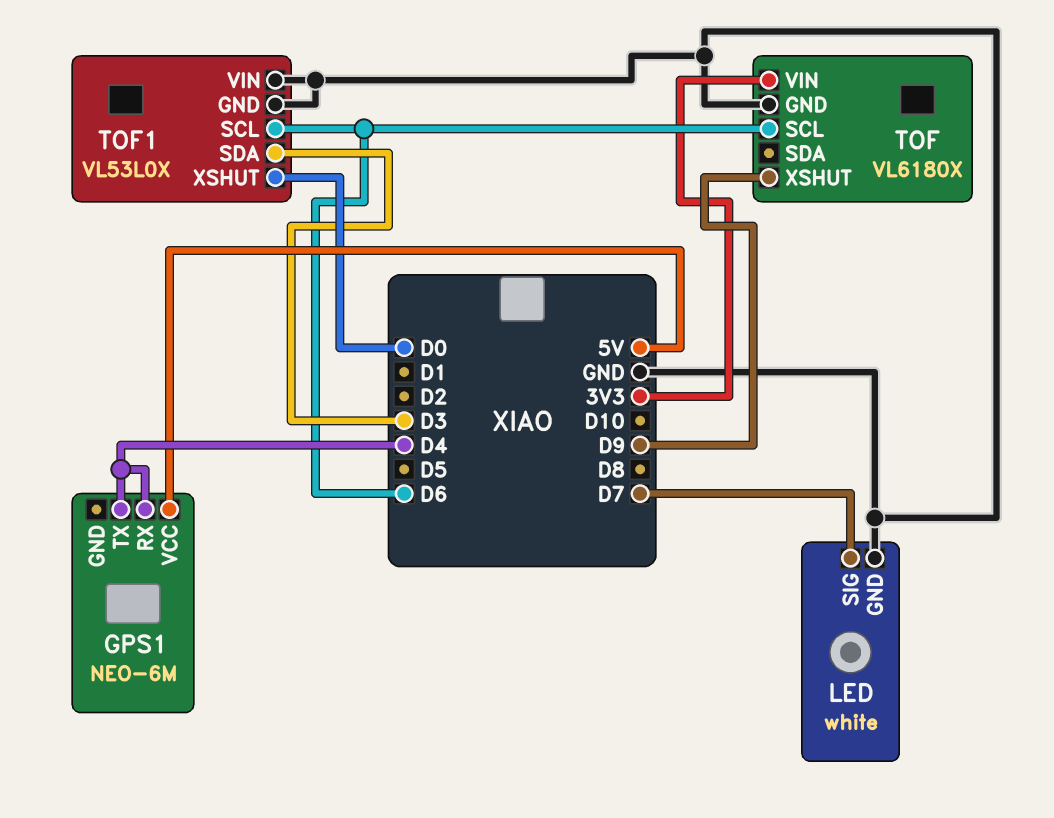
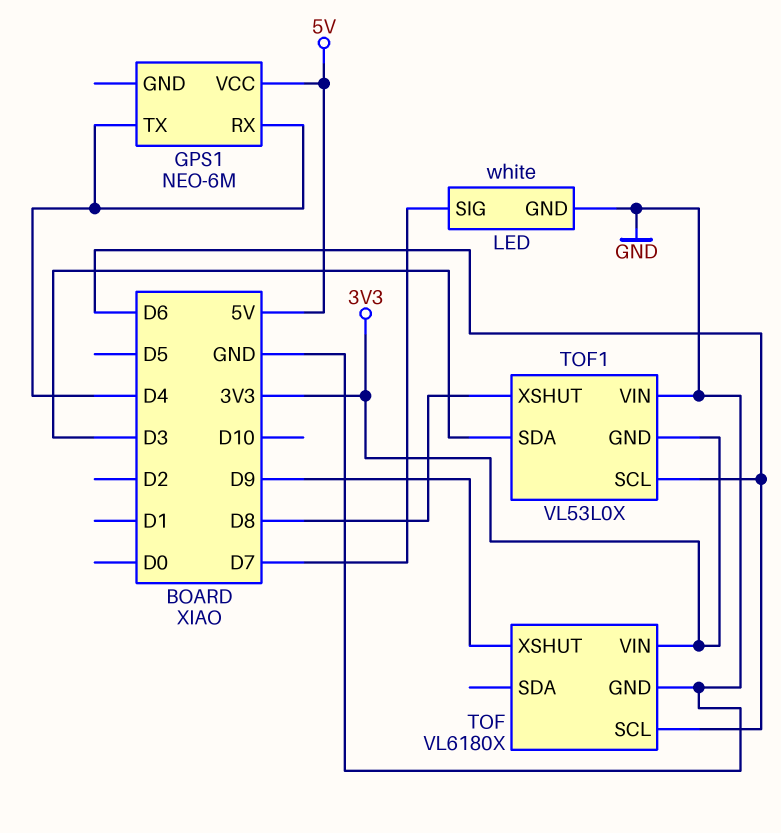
TOF1 pin GND: GND -> 3V3
TOF1 pin XSHUT: D0 -> D8

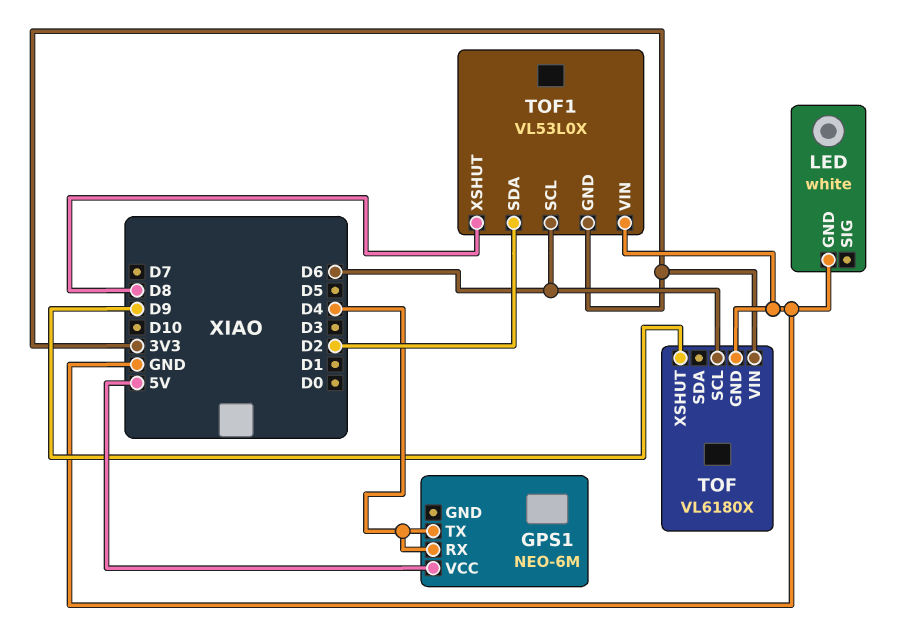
LED pin SIG: D7 -> none
TOF1 pin SDA: D3 -> D2

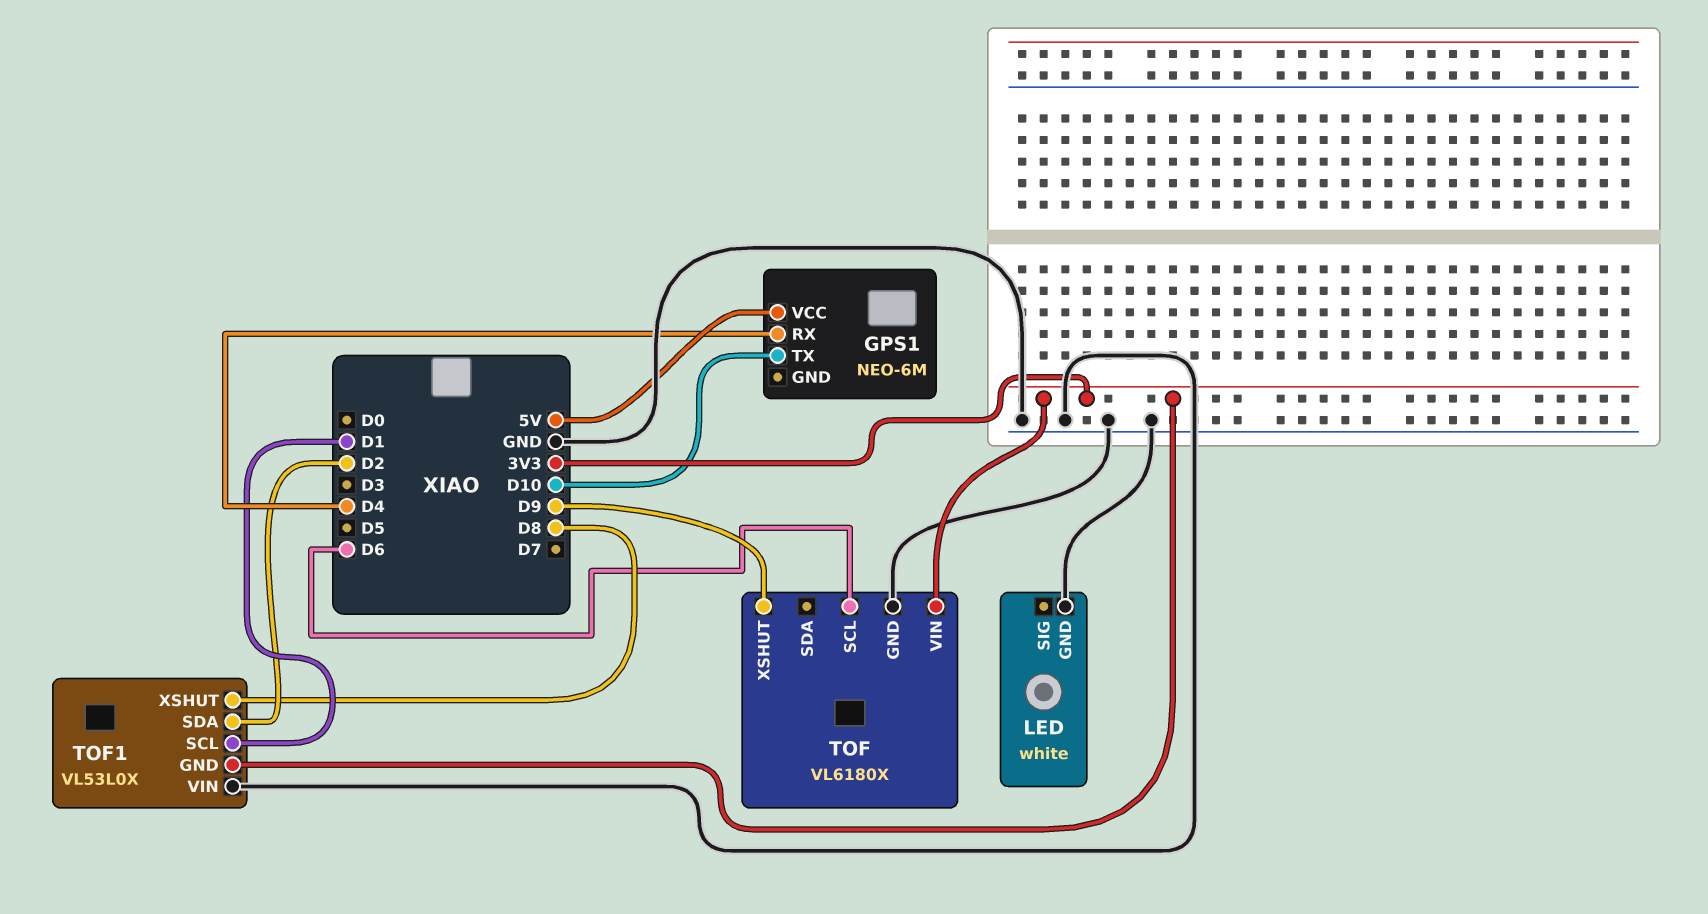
GPS1 pin TX: D4 -> D10
TOF1 pin SCL: D6 -> D1

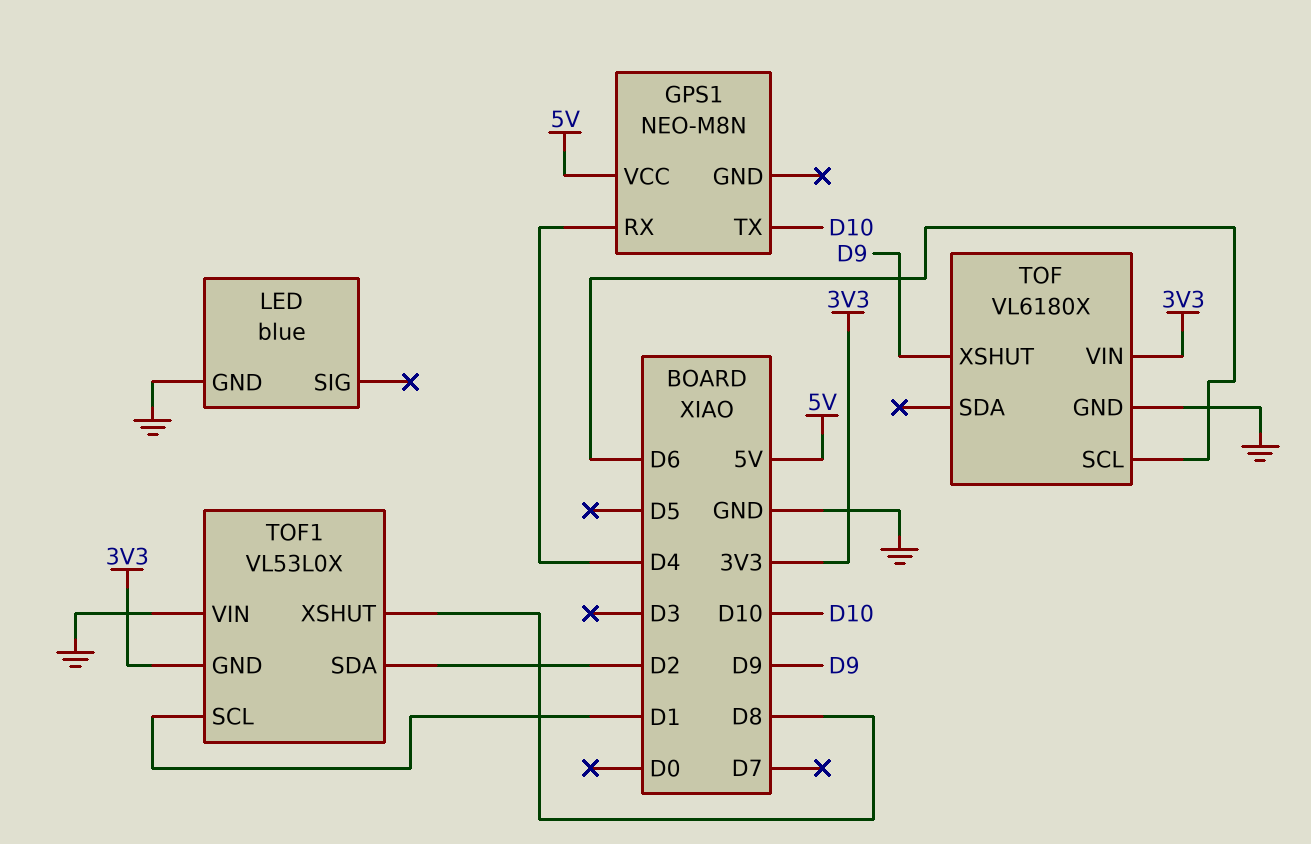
GPS1: NEO-6M -> NEO-M8N
LED: white -> blue

